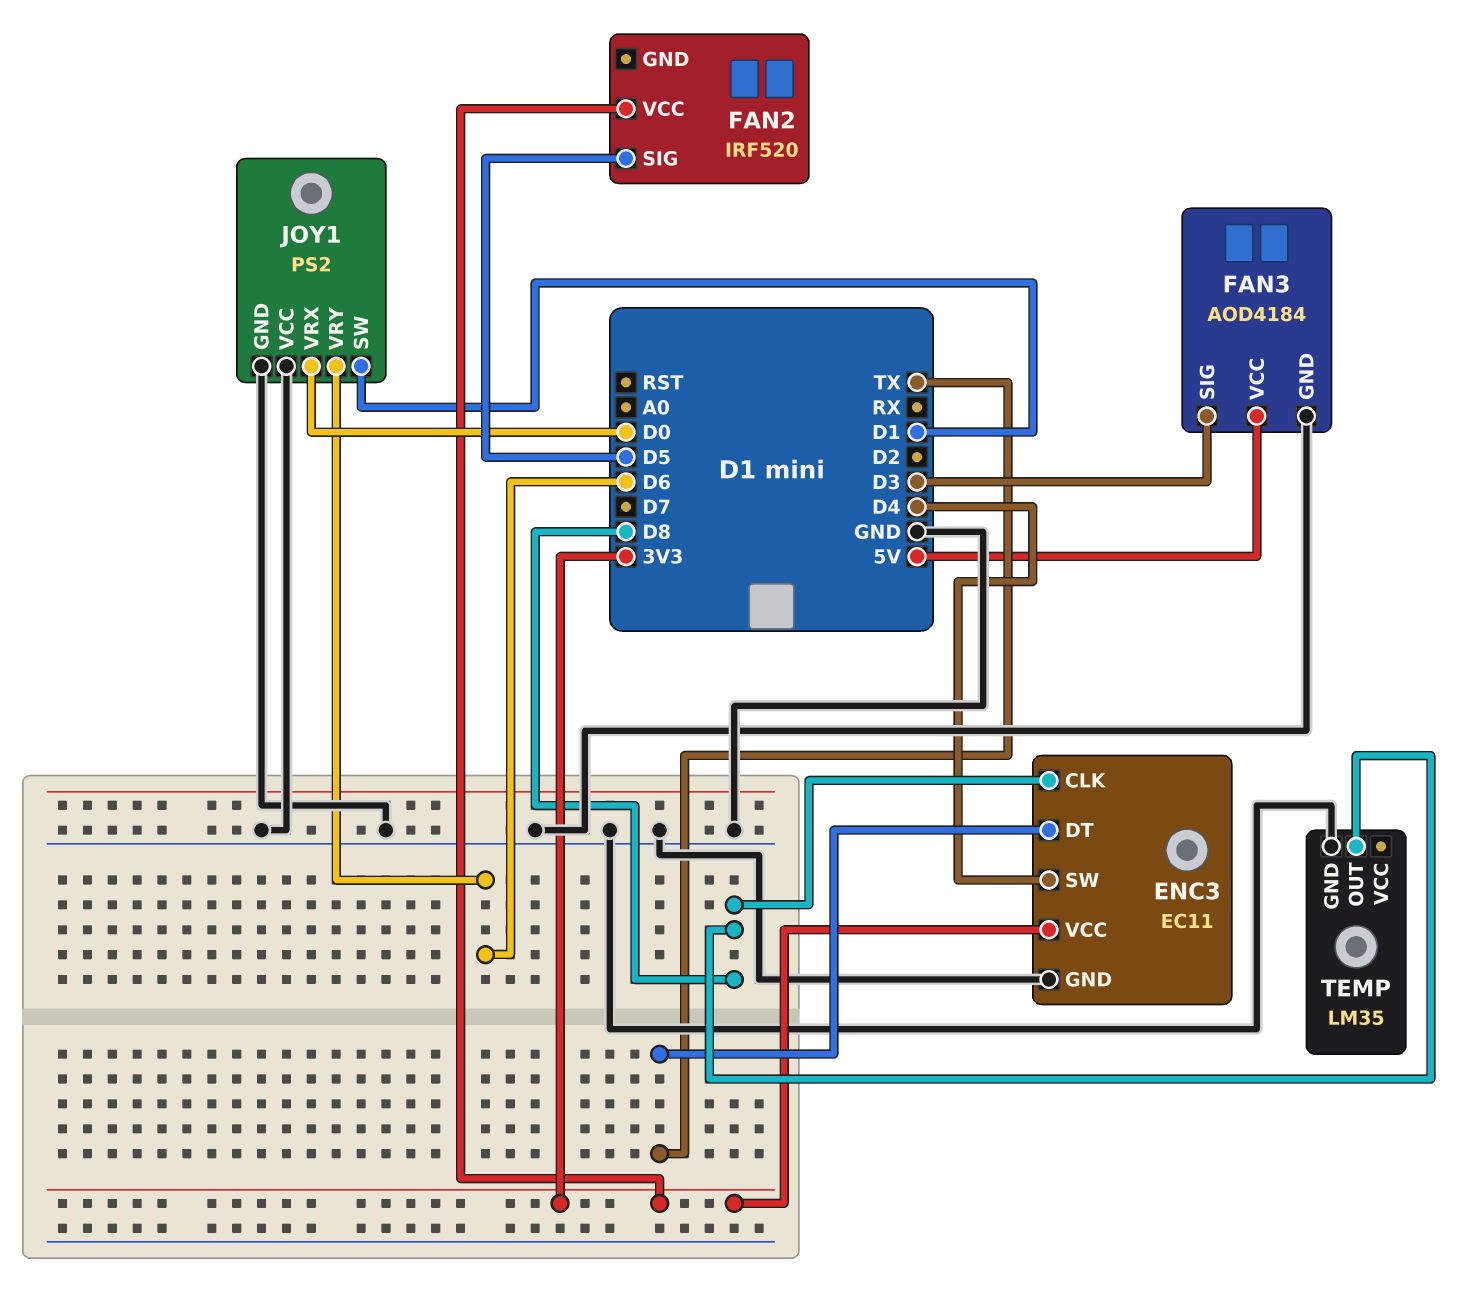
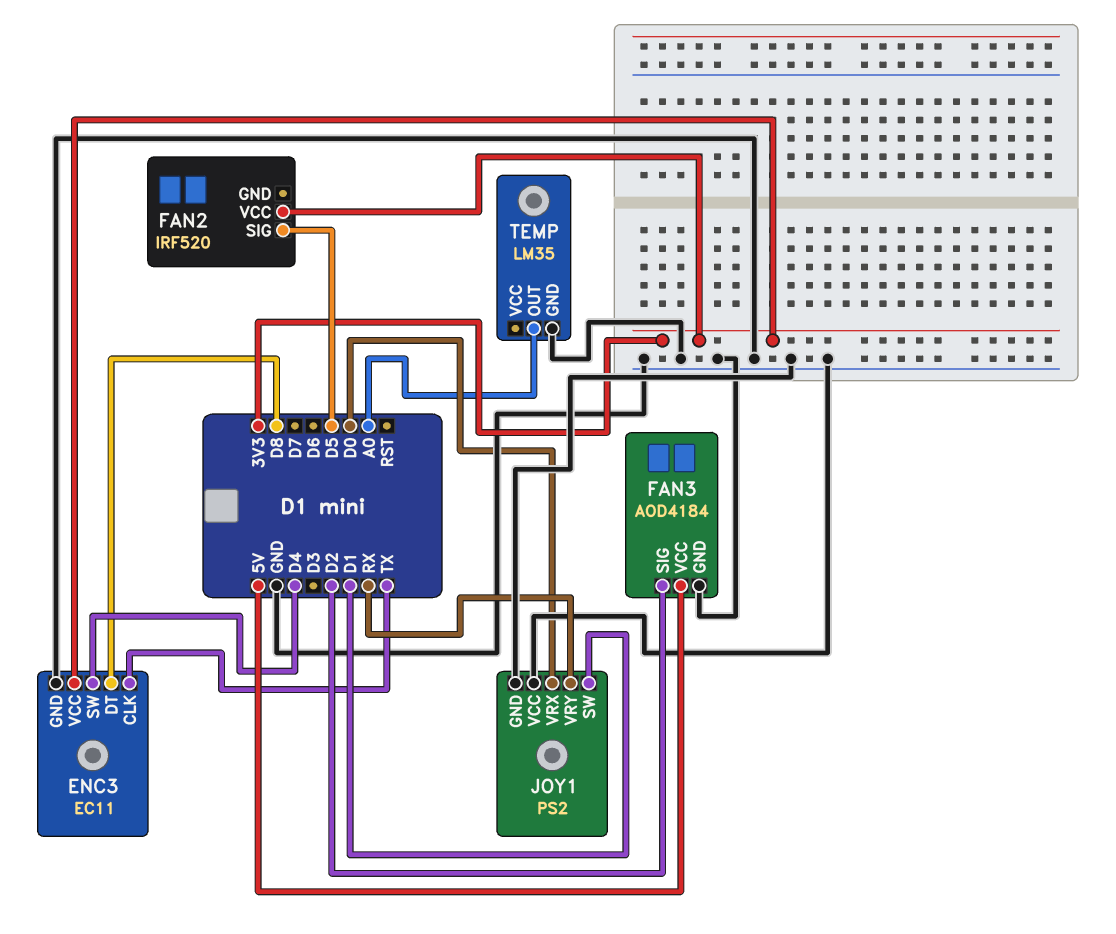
ENC3 pin CLK: D8 -> TX
ENC3 pin DT: TX -> D8
FAN3 pin SIG: D3 -> D2
JOY1 pin VRY: D6 -> RX
TEMP pin OUT: D8 -> A0

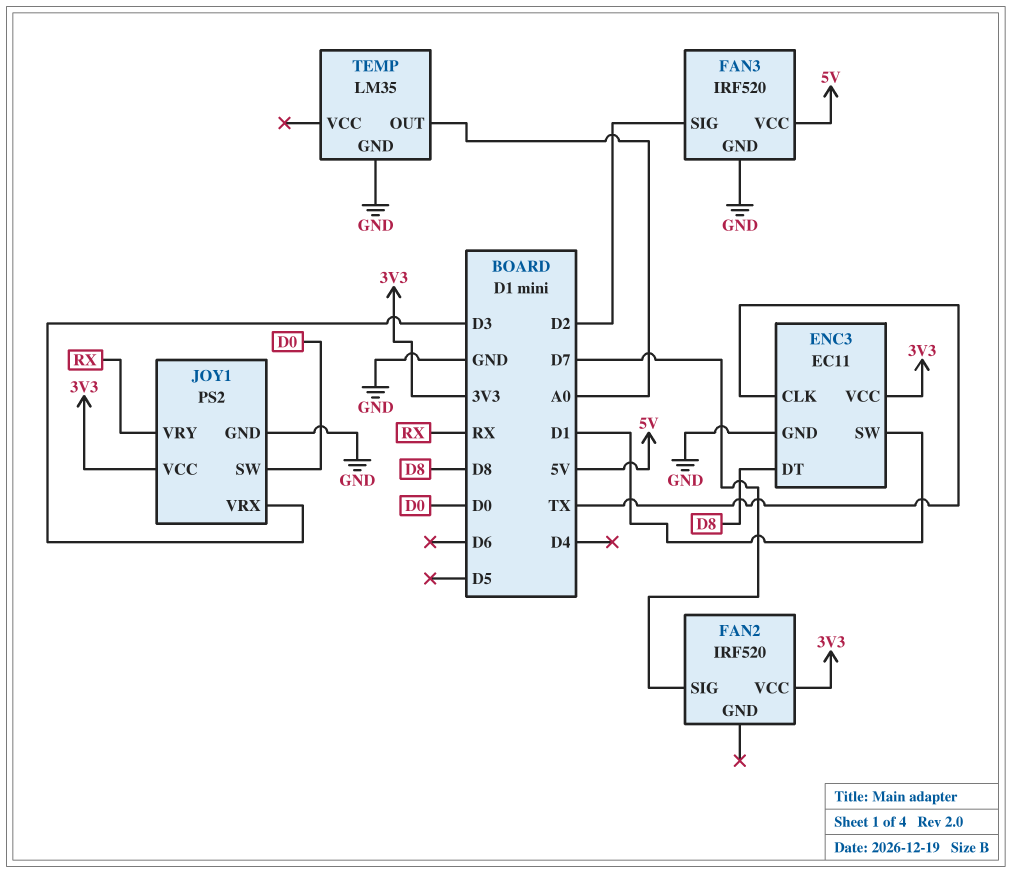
ENC3 pin SW: D4 -> D1
FAN2 pin SIG: D5 -> D7
FAN3: AOD4184 -> IRF520
JOY1 pin SW: D1 -> D0
JOY1 pin VCC: GND -> 3V3
JOY1 pin VRX: D0 -> D3

